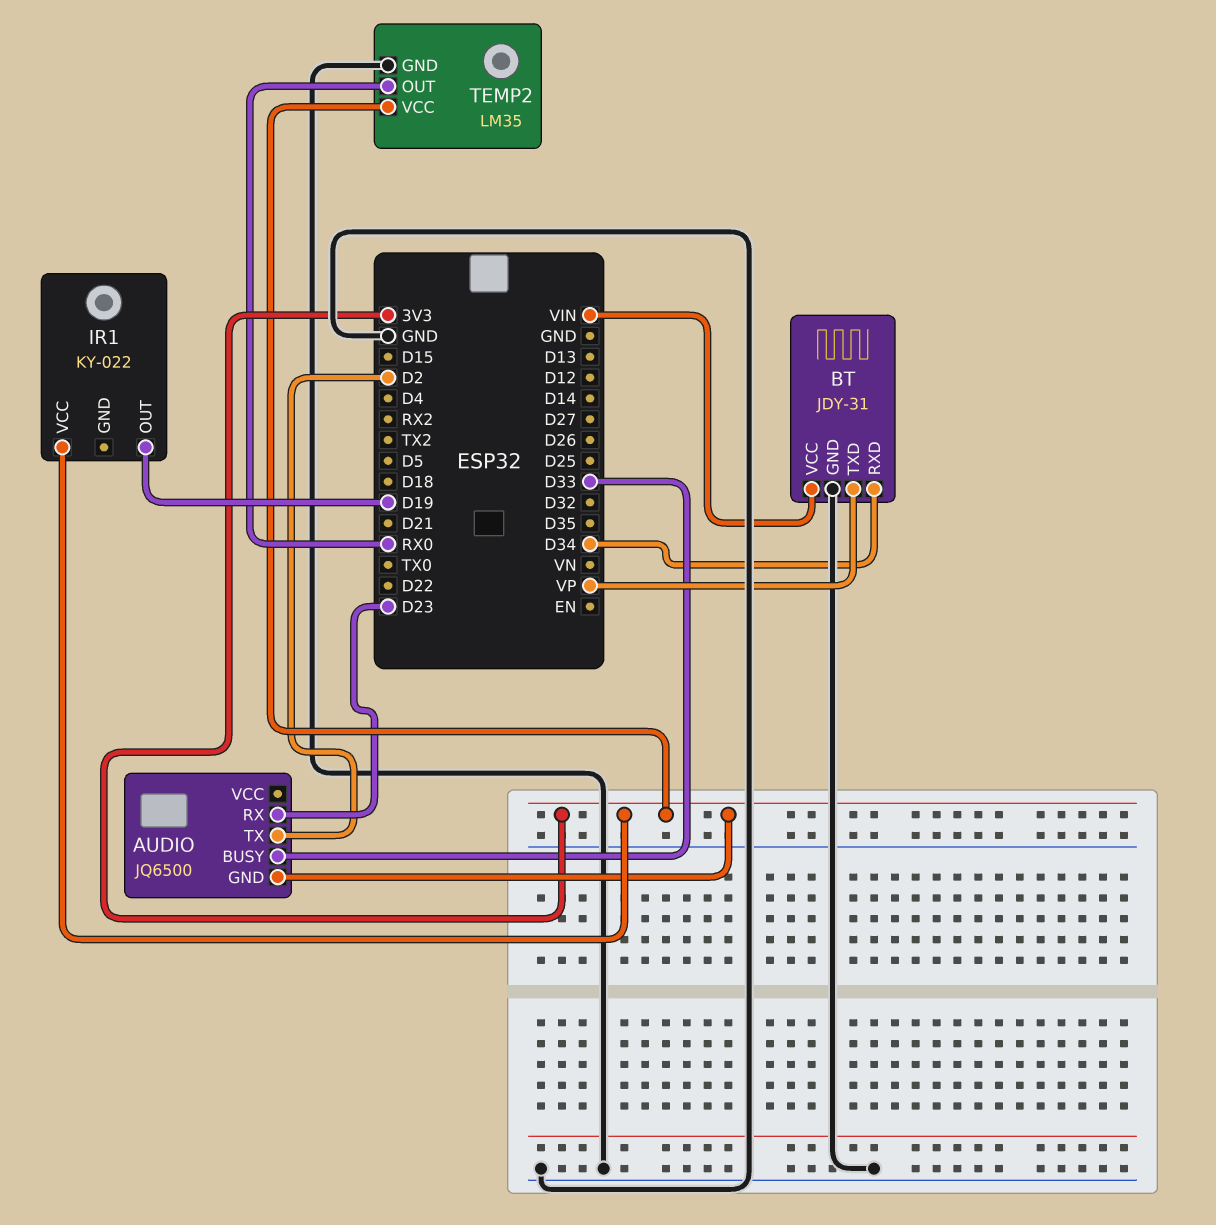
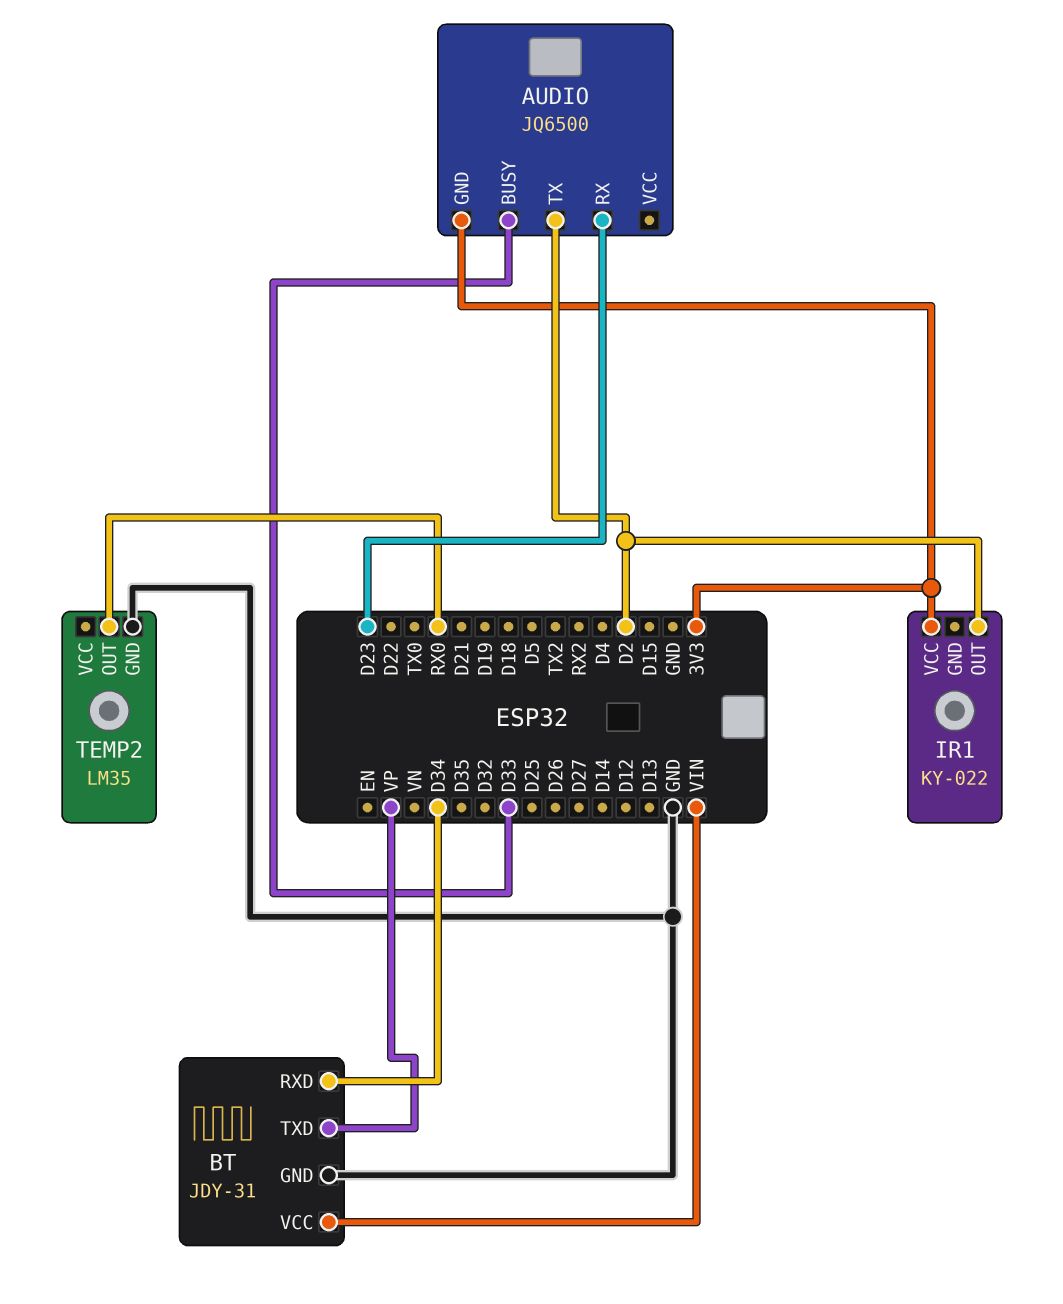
IR1 pin OUT: D19 -> D2
TEMP2 pin VCC: 3V3 -> none

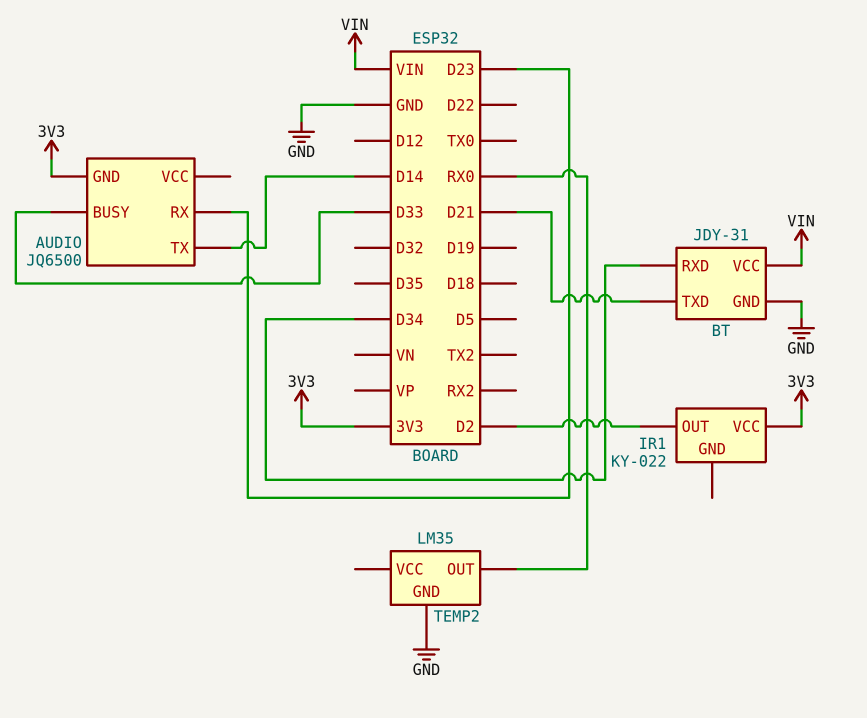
AUDIO pin TX: D2 -> D14
BT pin TXD: VP -> D21

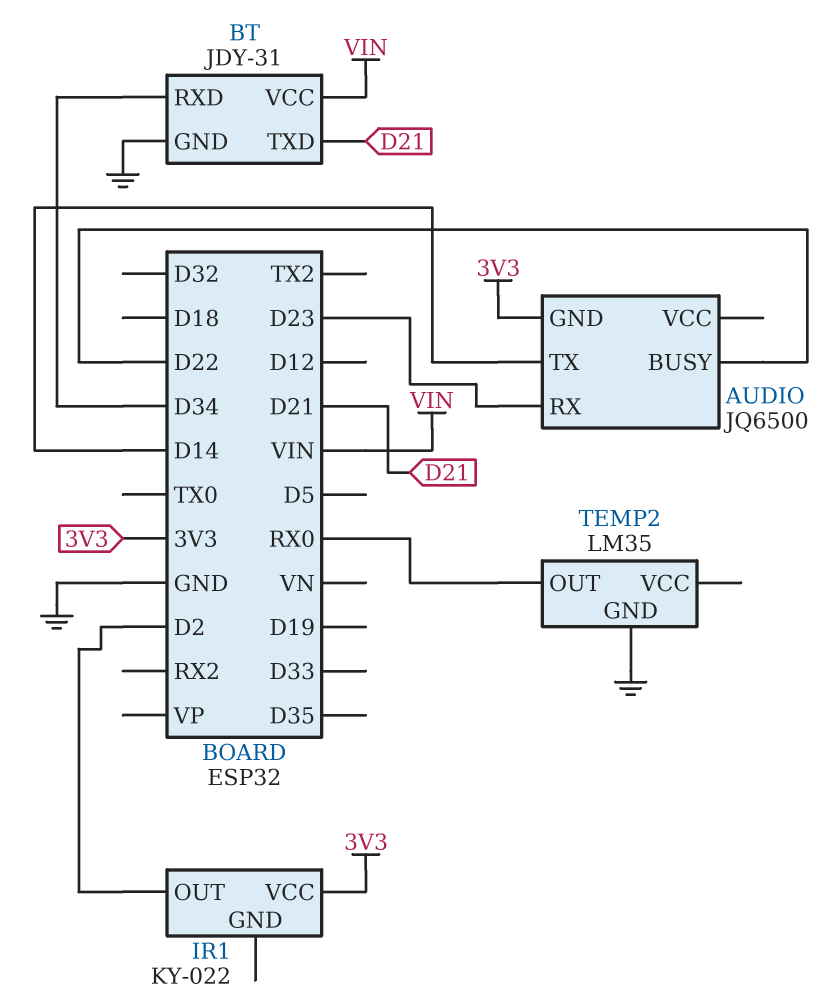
AUDIO pin BUSY: D33 -> D22

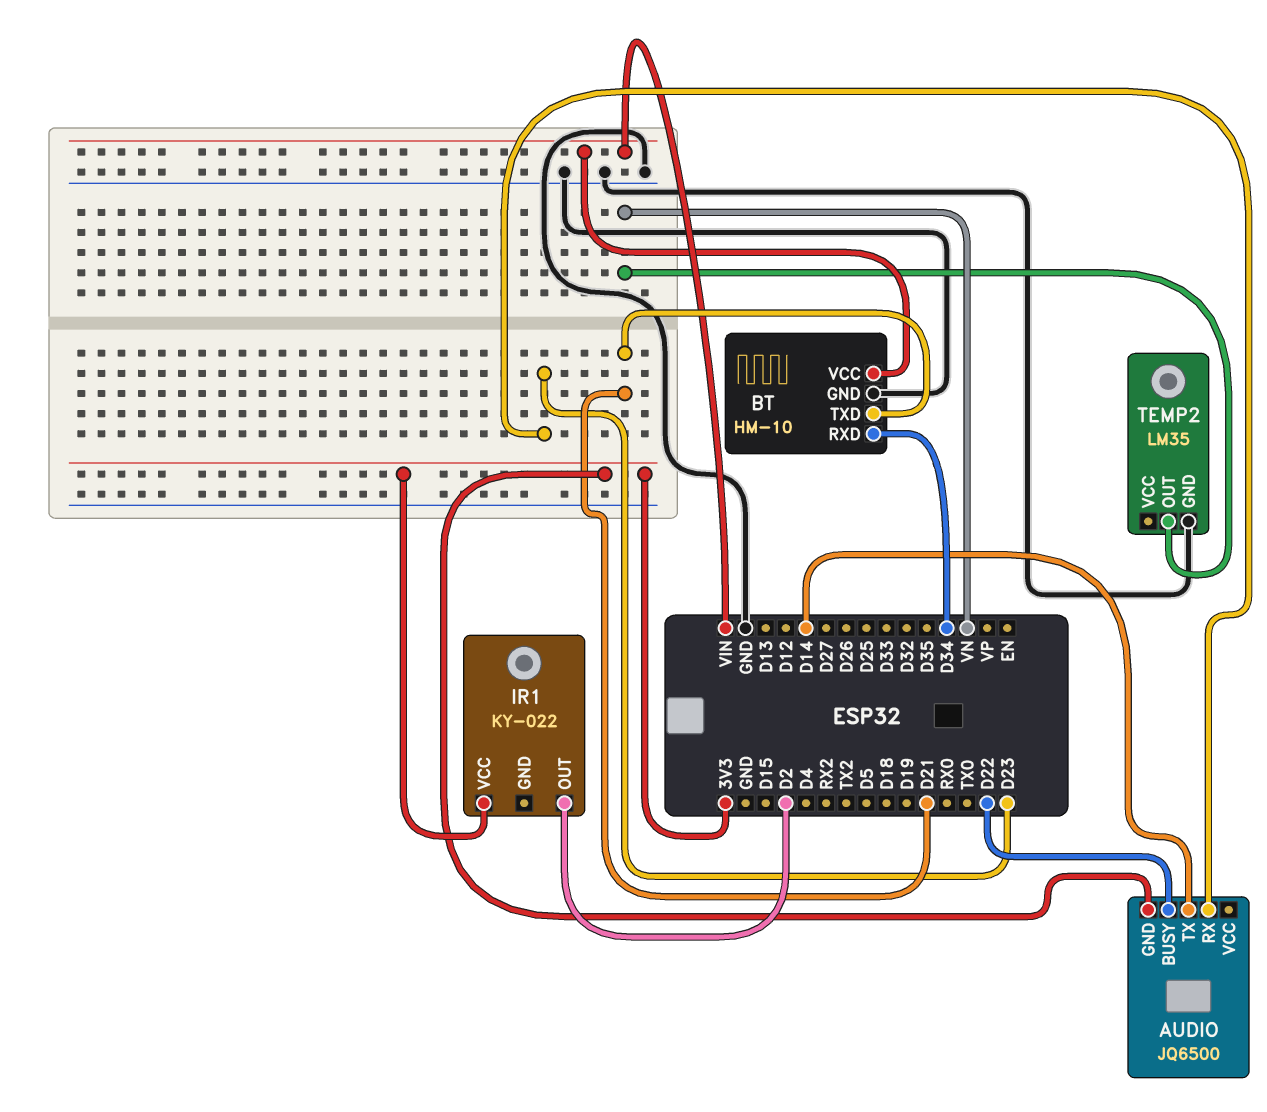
BT: JDY-31 -> HM-10
TEMP2 pin OUT: RX0 -> VN

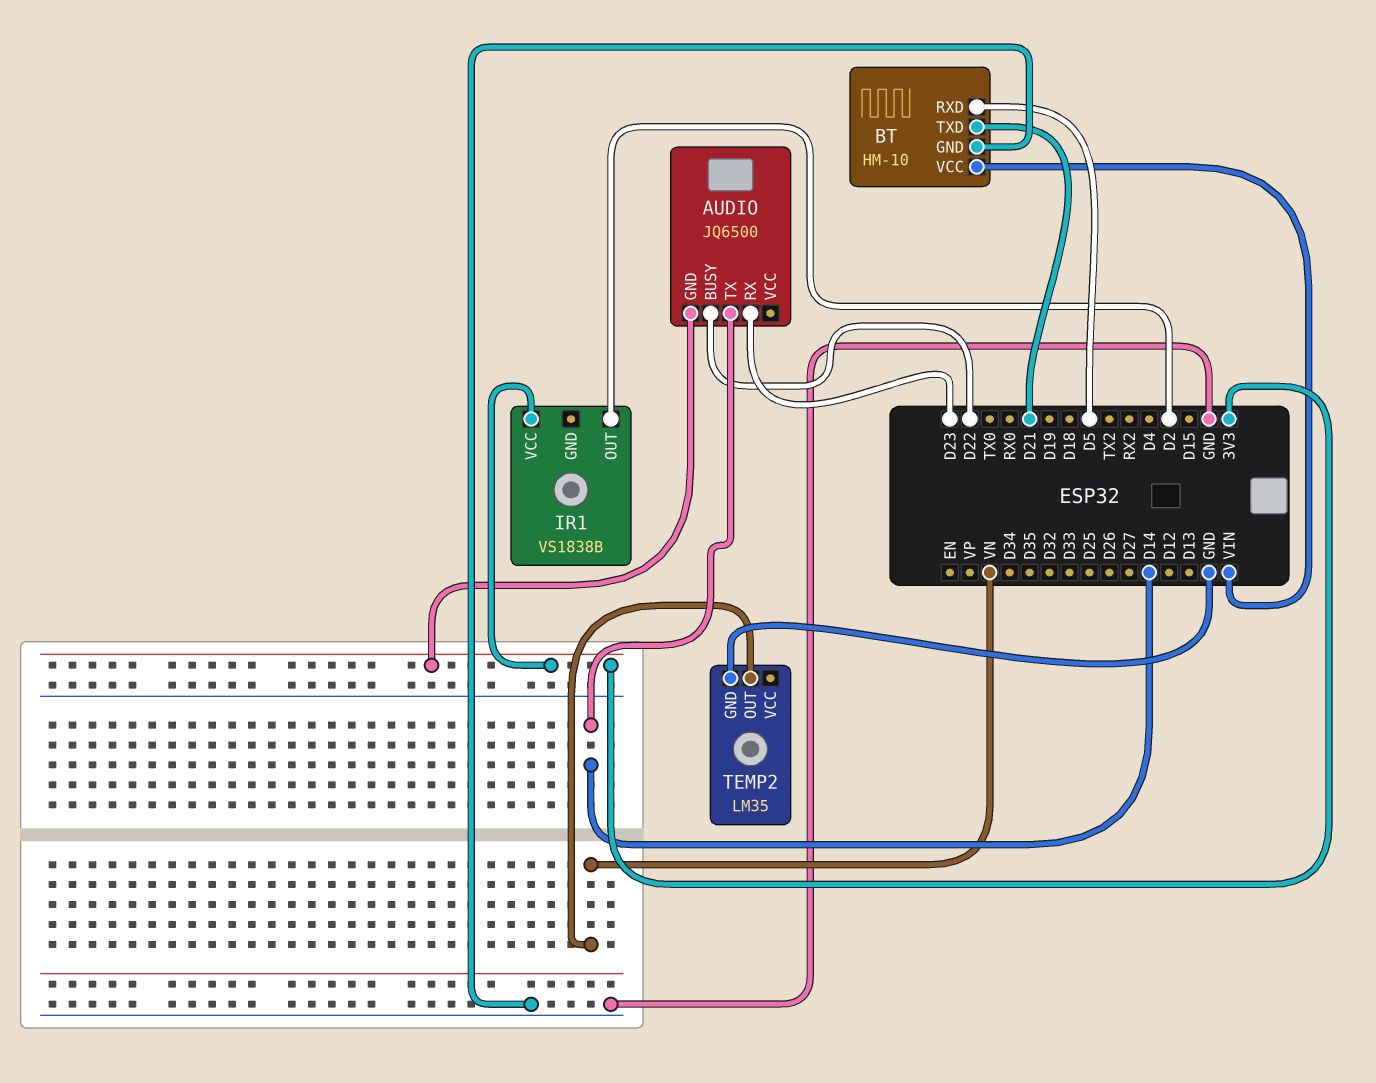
BT pin RXD: D34 -> D5
IR1: KY-022 -> VS1838B

